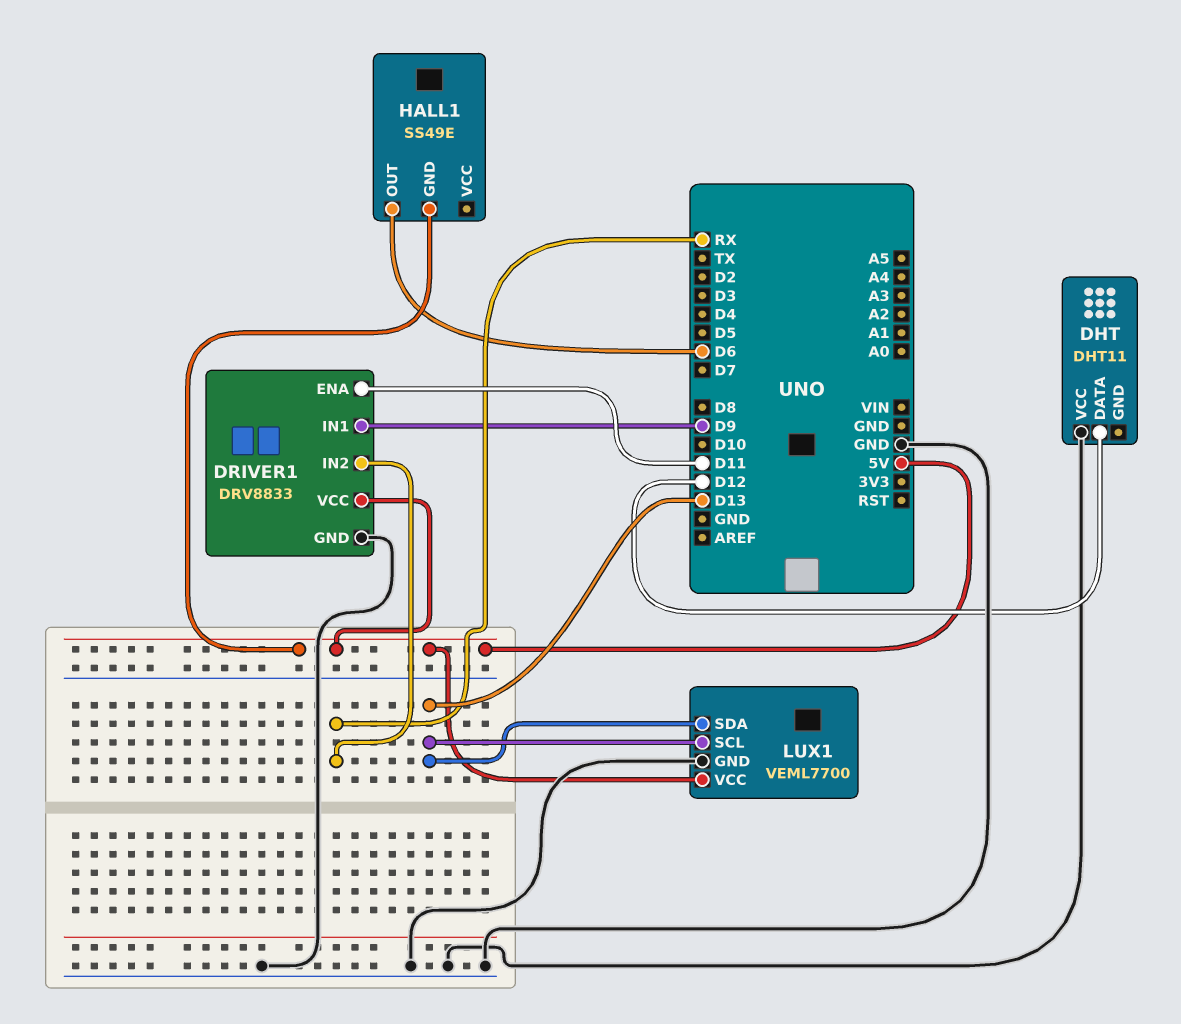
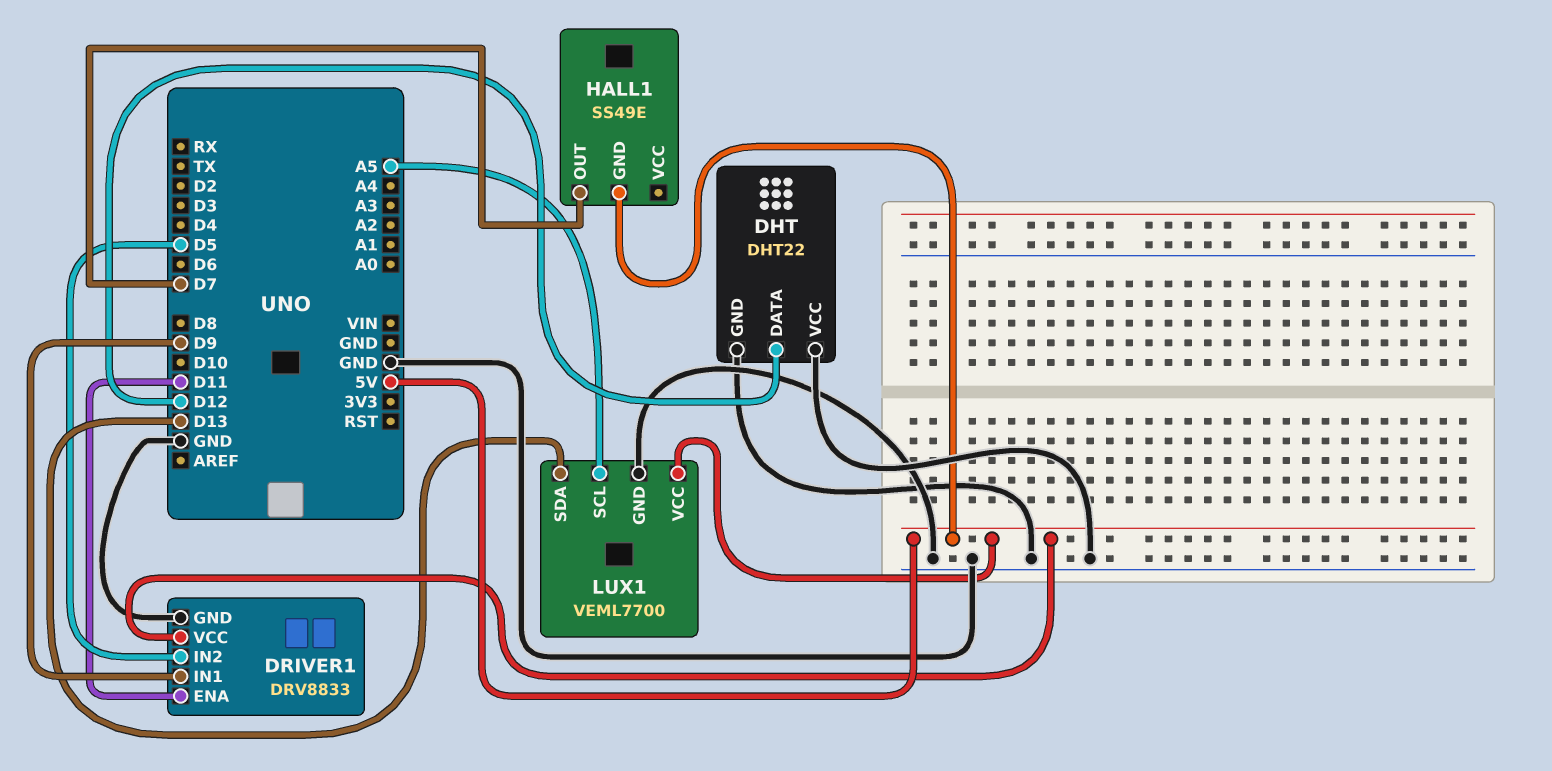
DHT: DHT11 -> DHT22
DHT pin GND: none -> GND
DRIVER1 pin IN2: RX -> D5
HALL1 pin OUT: D6 -> D7
LUX1 pin SCL: D13 -> A5

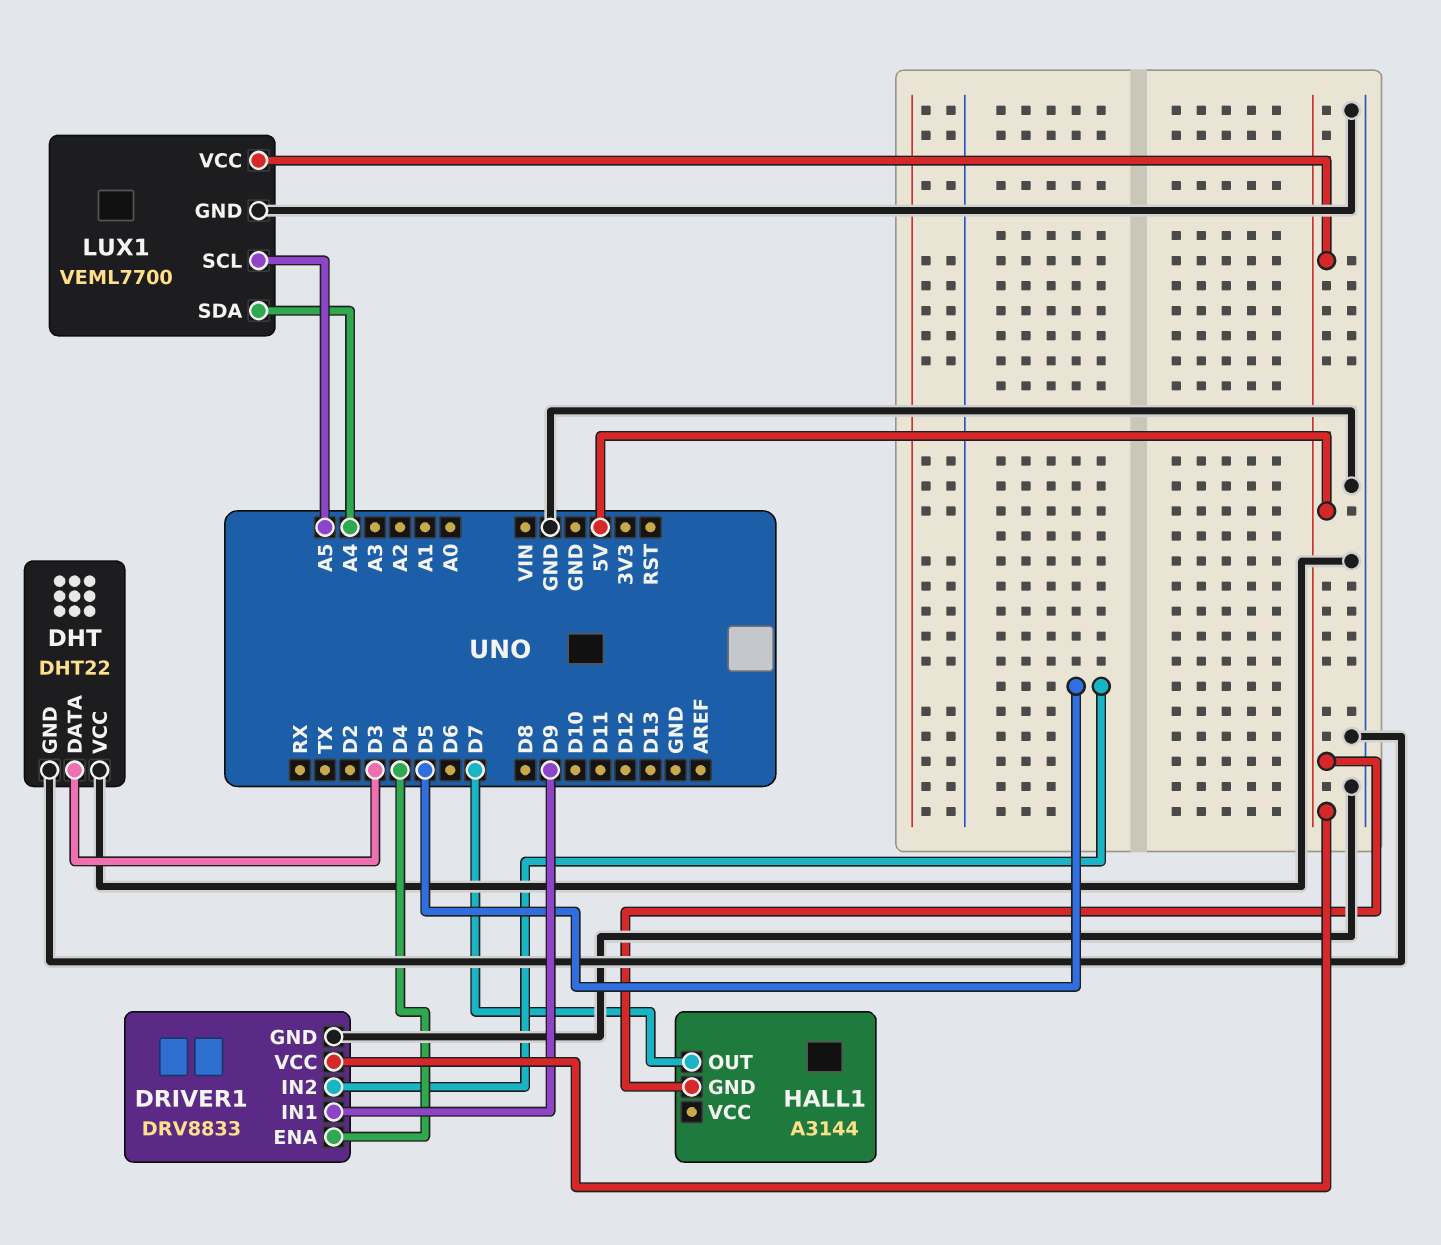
DHT pin DATA: D12 -> D3
DRIVER1 pin ENA: D11 -> D4
HALL1: SS49E -> A3144
LUX1 pin SDA: D13 -> A4

